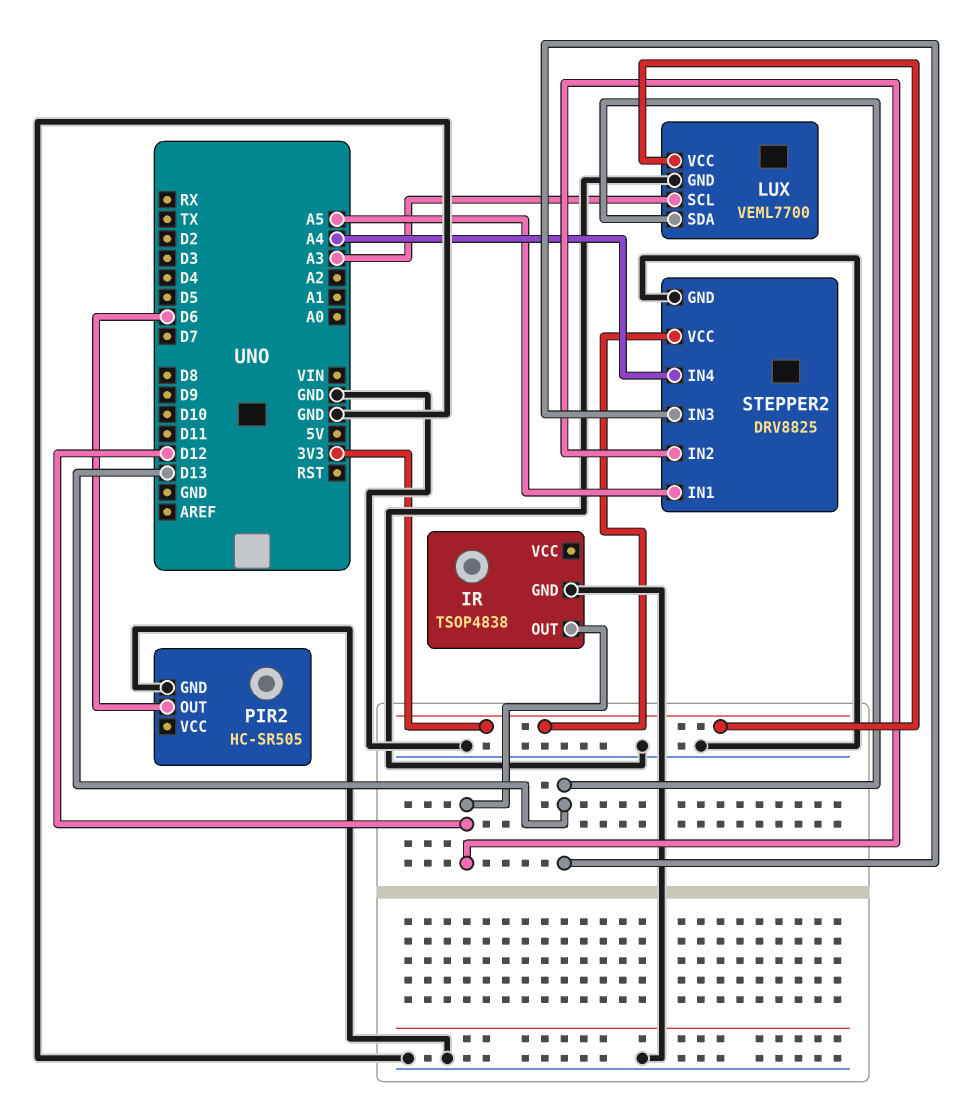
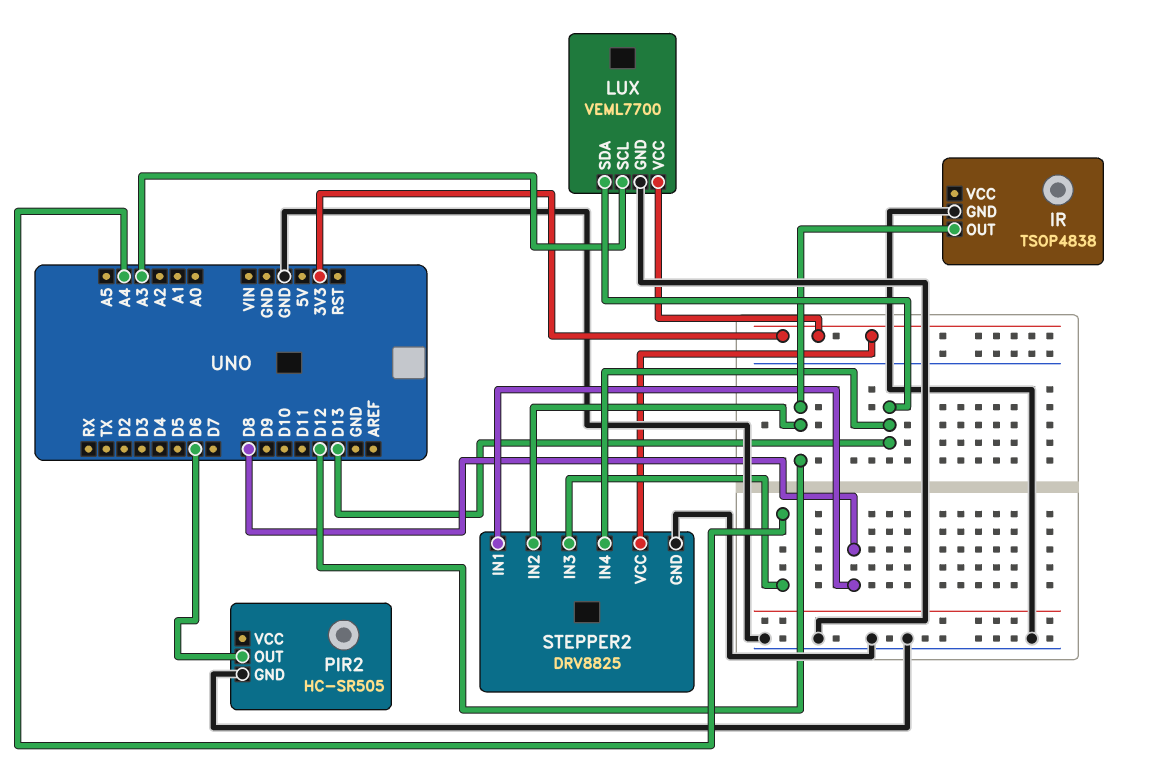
STEPPER2 pin IN1: A5 -> D8
STEPPER2 pin IN3: D13 -> A4
STEPPER2 pin IN4: A4 -> D13

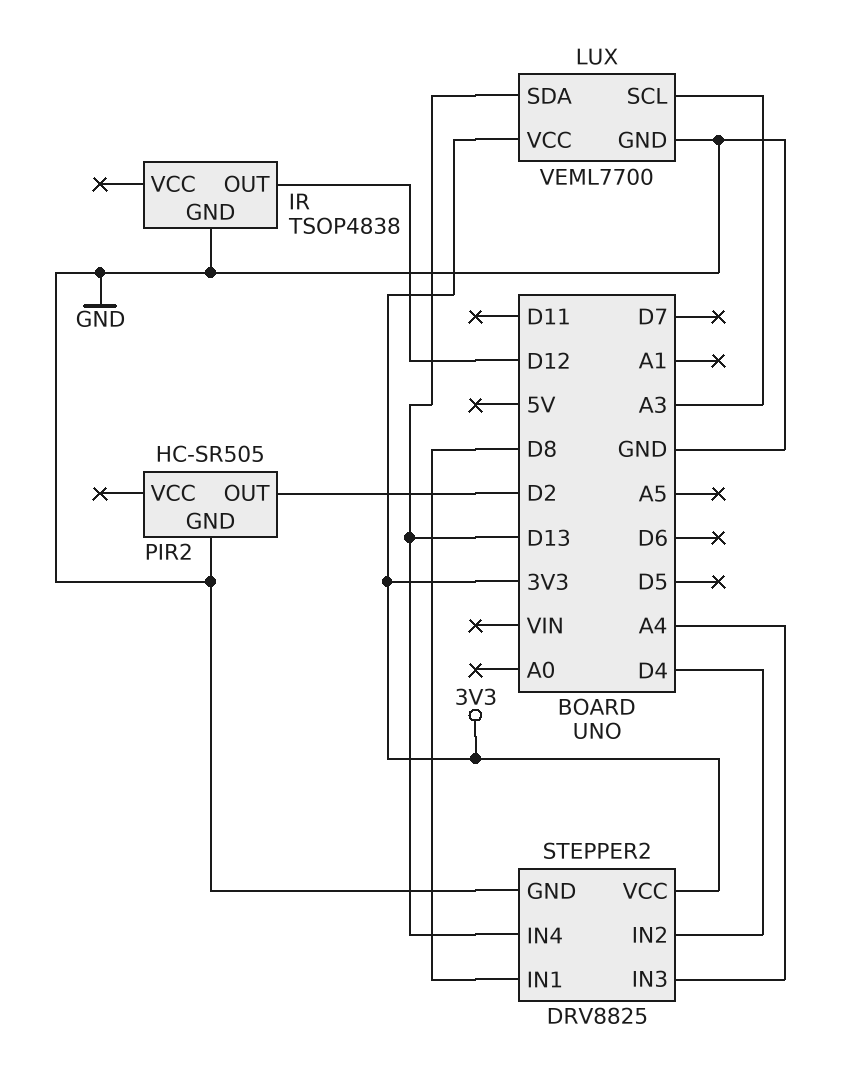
PIR2 pin OUT: D6 -> D2
STEPPER2 pin IN2: D12 -> D4

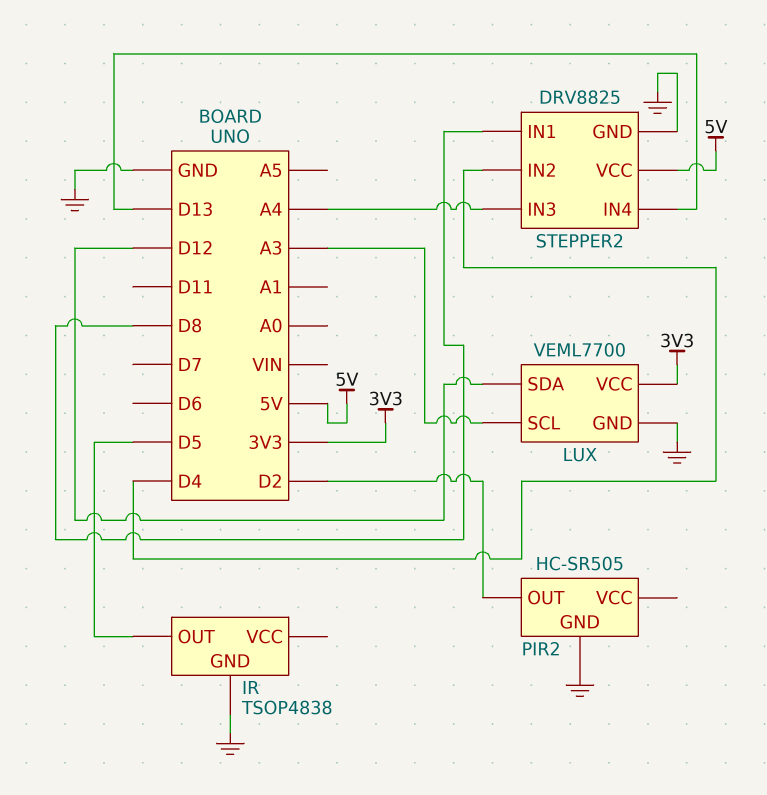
IR pin OUT: D12 -> D5
LUX pin SDA: D13 -> D12
STEPPER2 pin VCC: 3V3 -> 5V

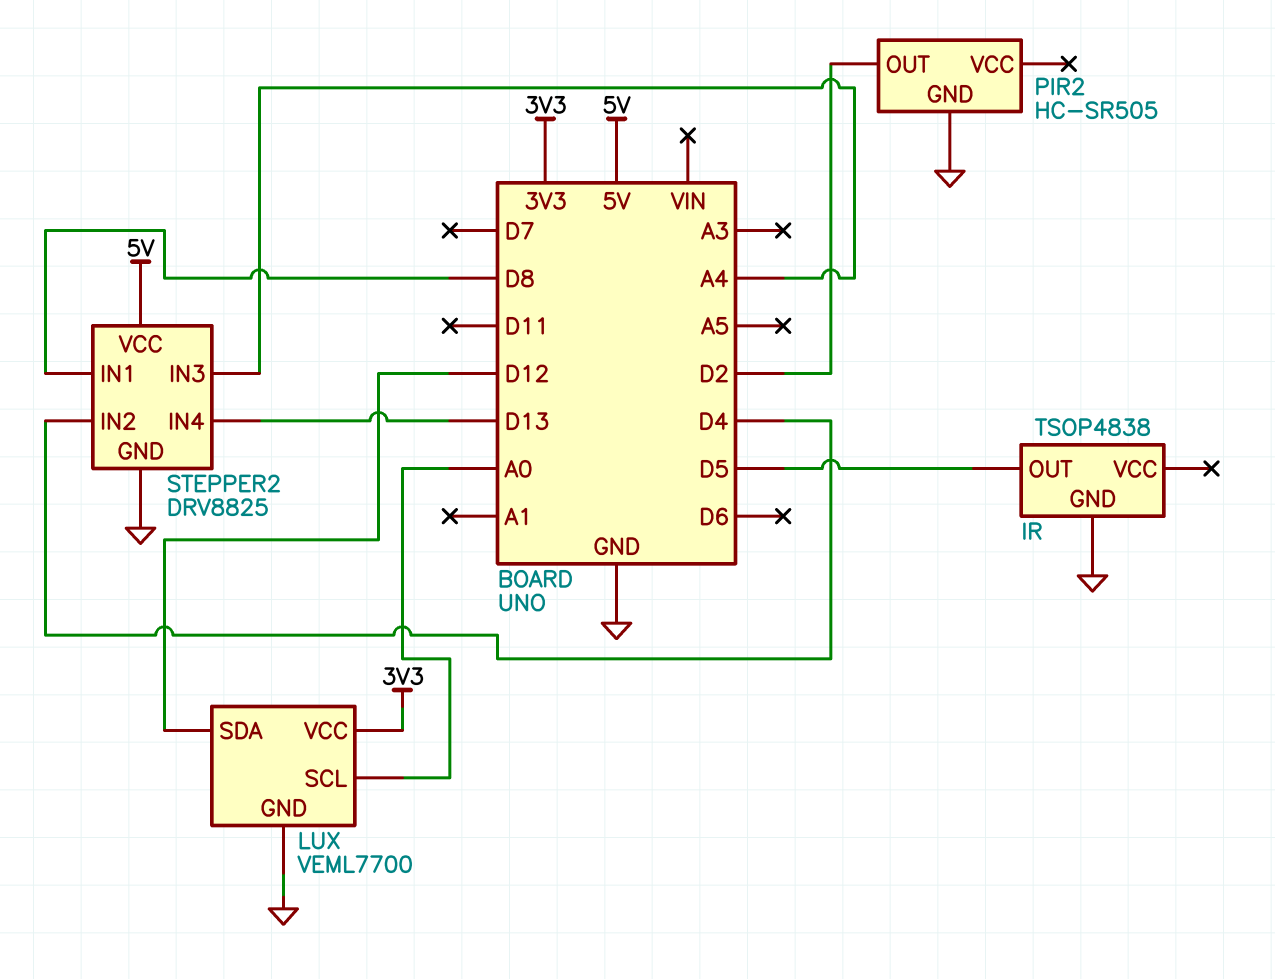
LUX pin SCL: A3 -> A0

